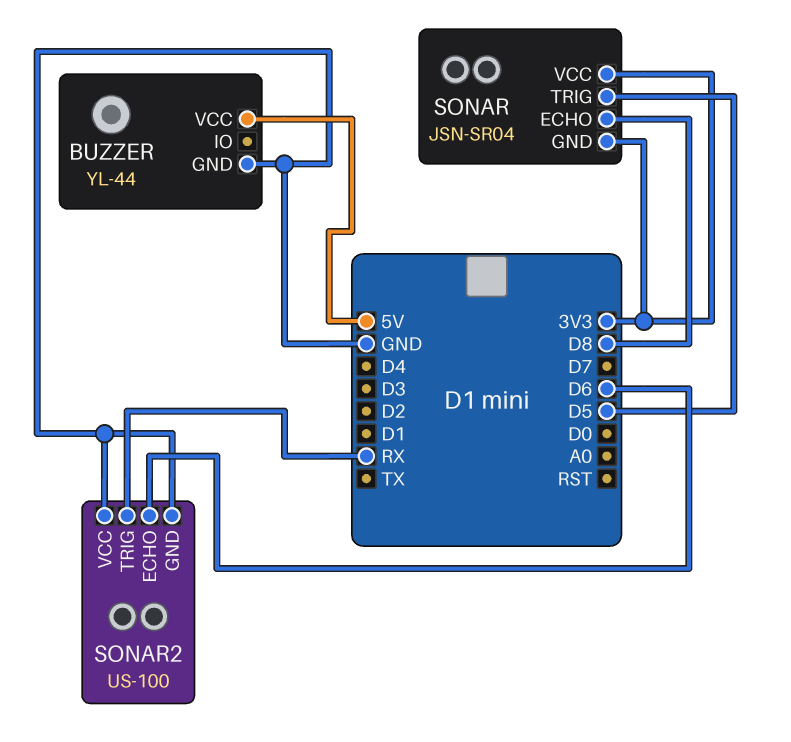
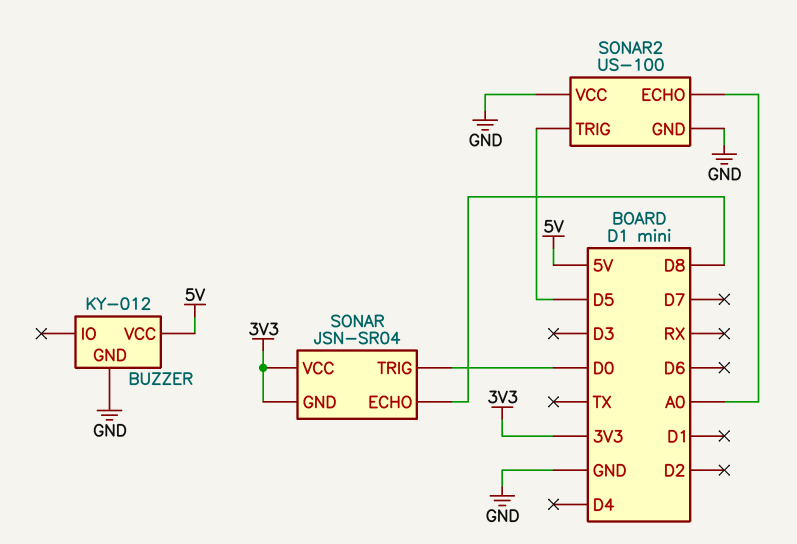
BUZZER: YL-44 -> KY-012
SONAR pin TRIG: D5 -> D0
SONAR2 pin ECHO: D6 -> A0
SONAR2 pin TRIG: RX -> D5

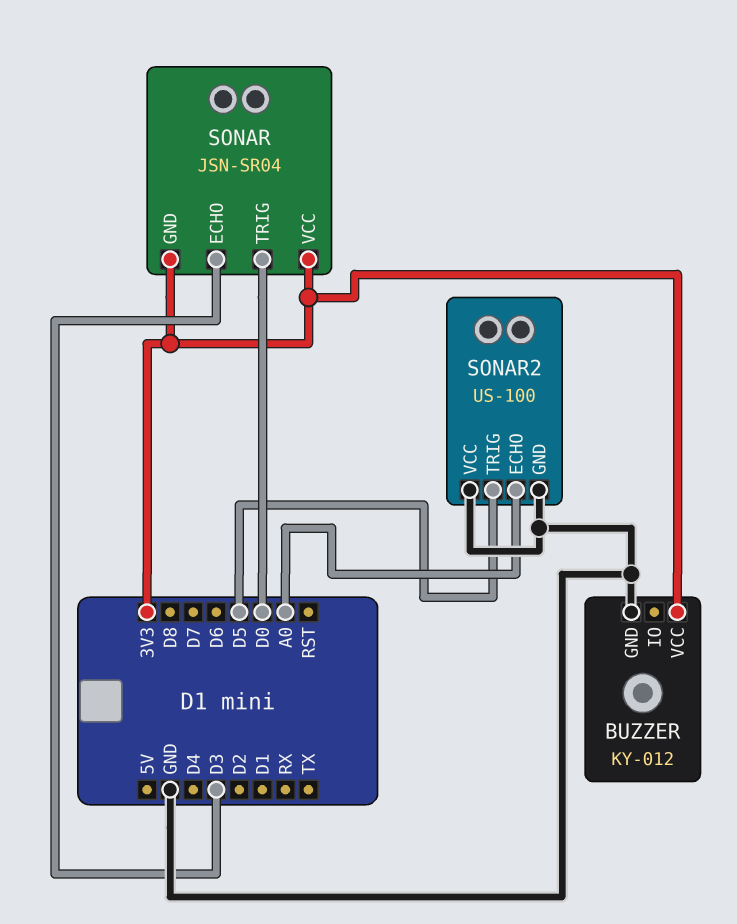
BUZZER pin VCC: 5V -> 3V3
SONAR pin ECHO: D8 -> D3

